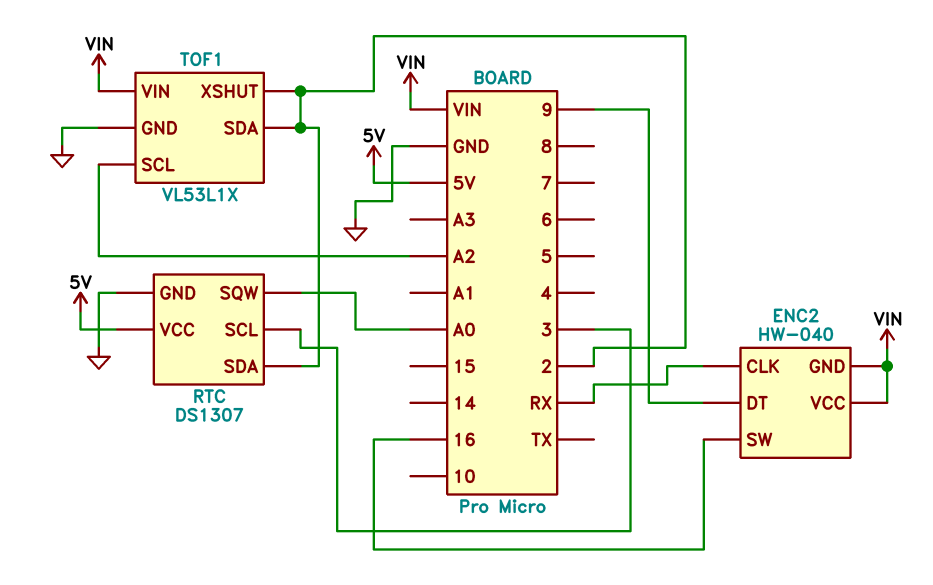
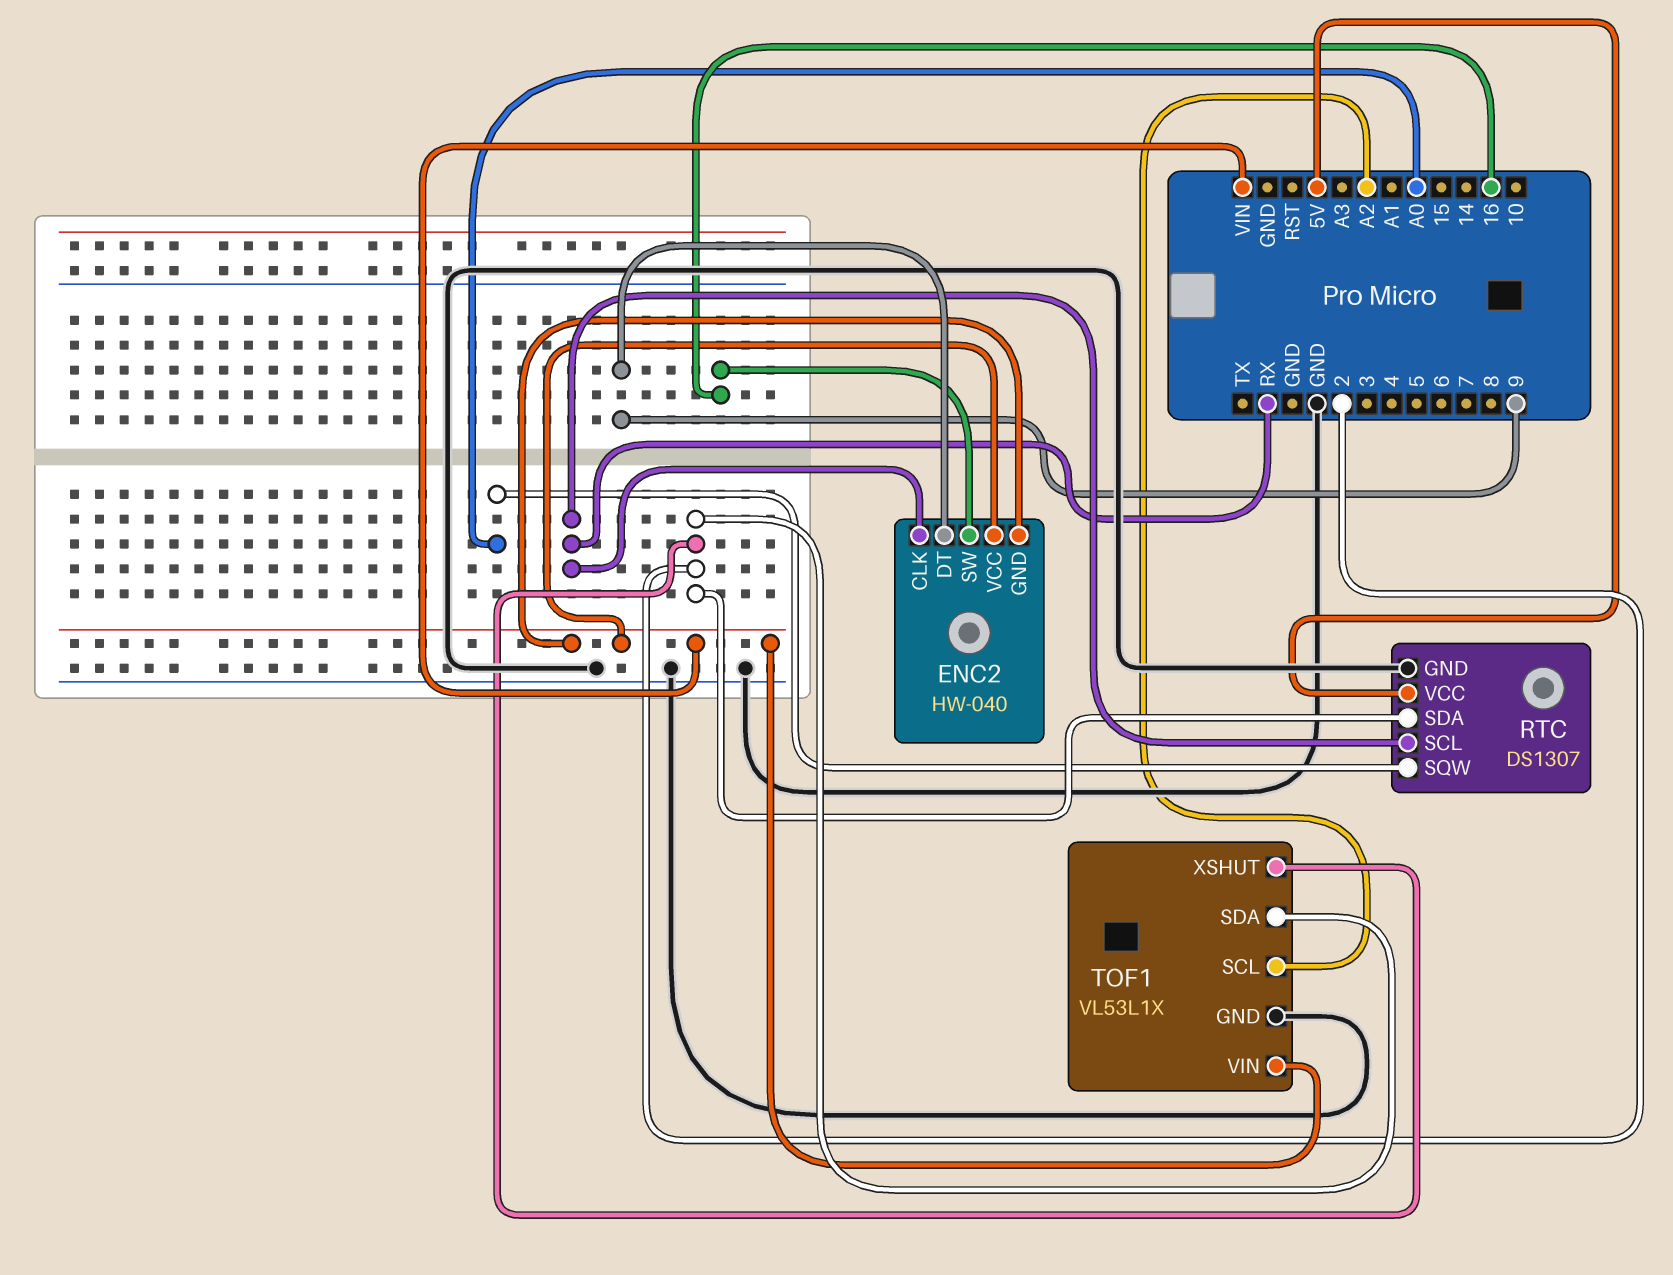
RTC pin SCL: 3 -> RX

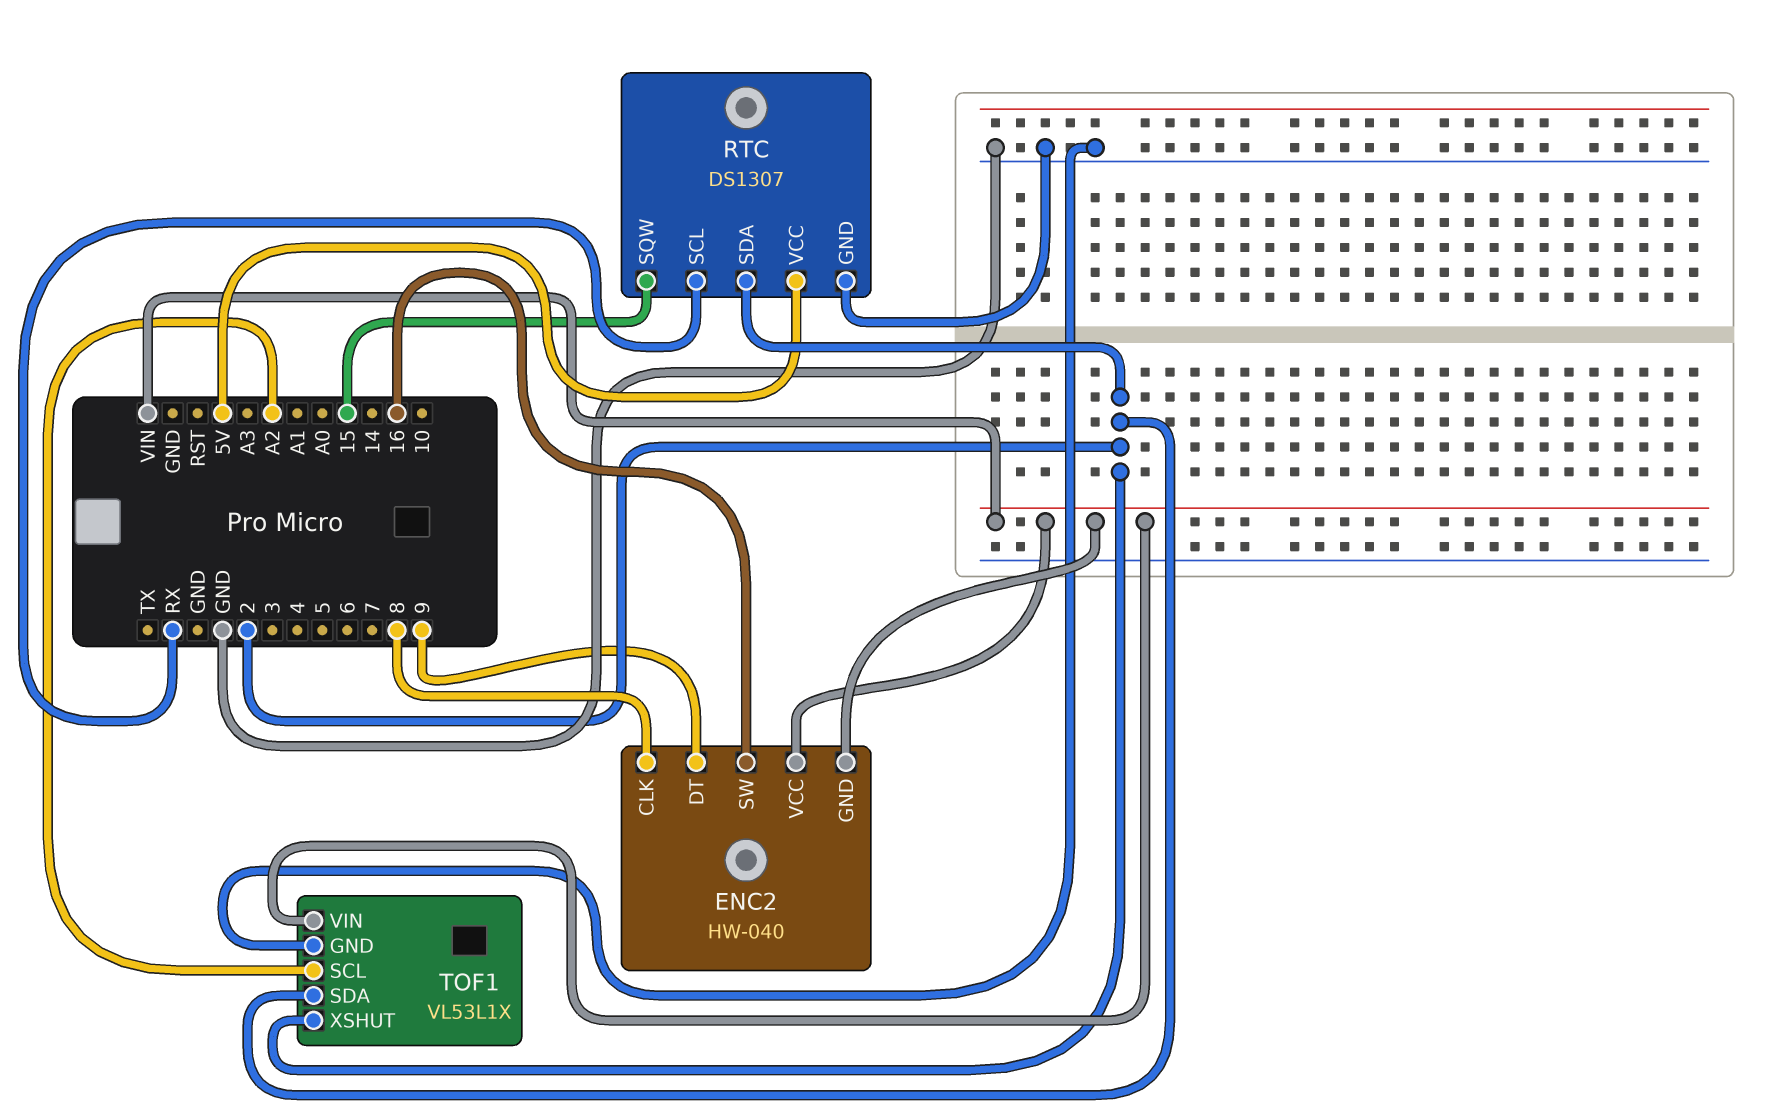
ENC2 pin CLK: RX -> 8
RTC pin SQW: A0 -> 15

